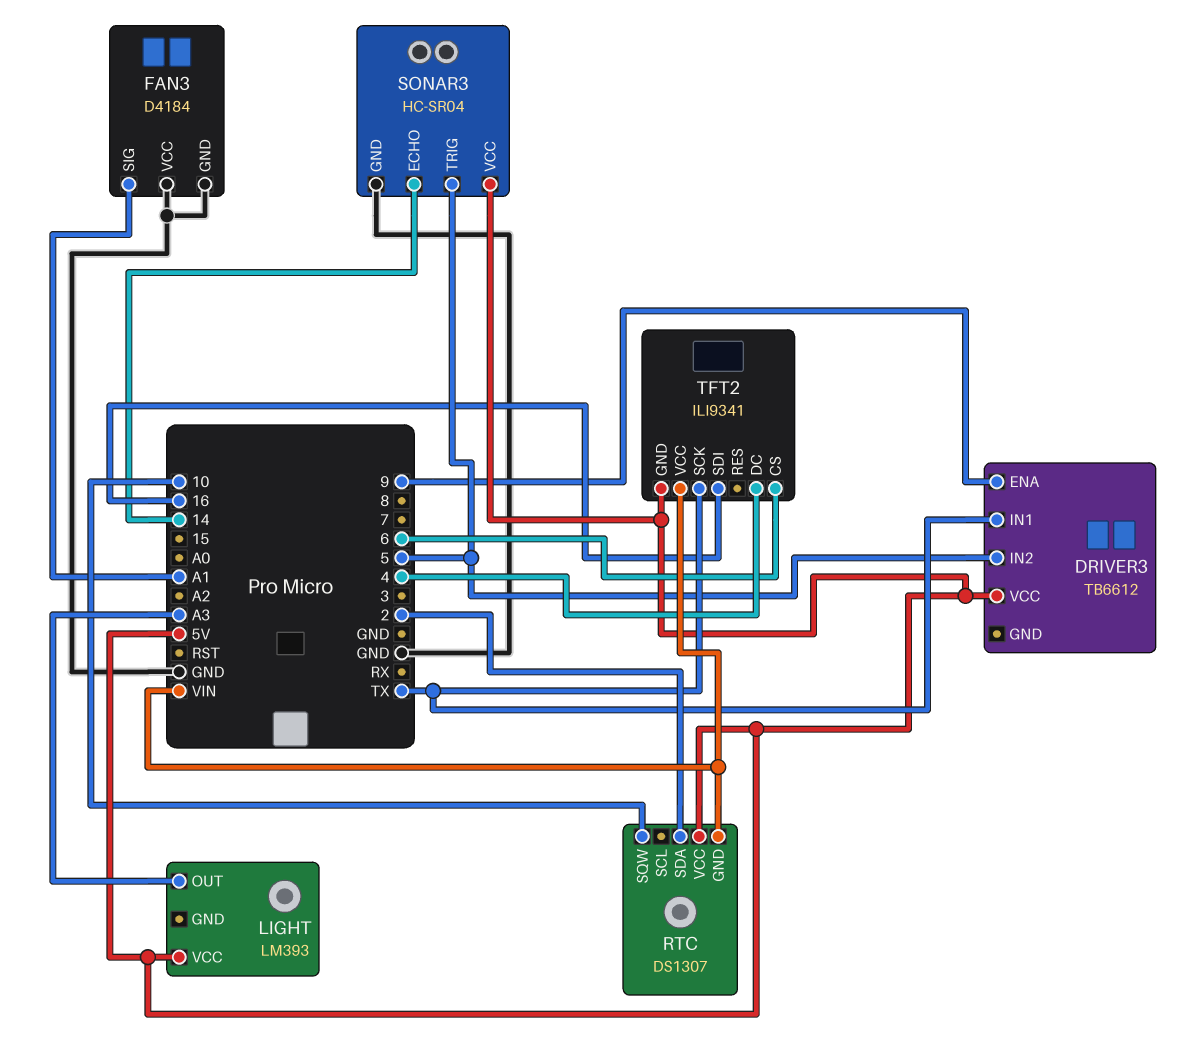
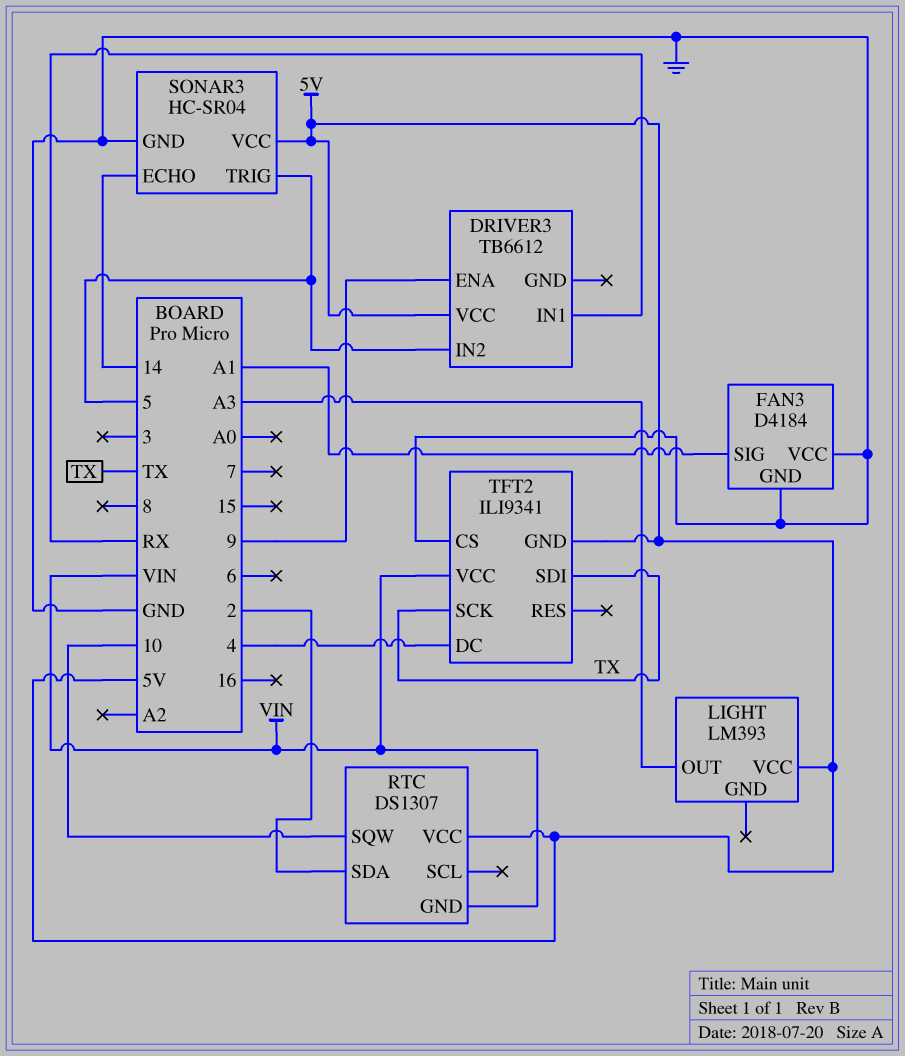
DRIVER3 pin IN1: TX -> RX
TFT2 pin CS: 6 -> GND
TFT2 pin SDI: 16 -> TX

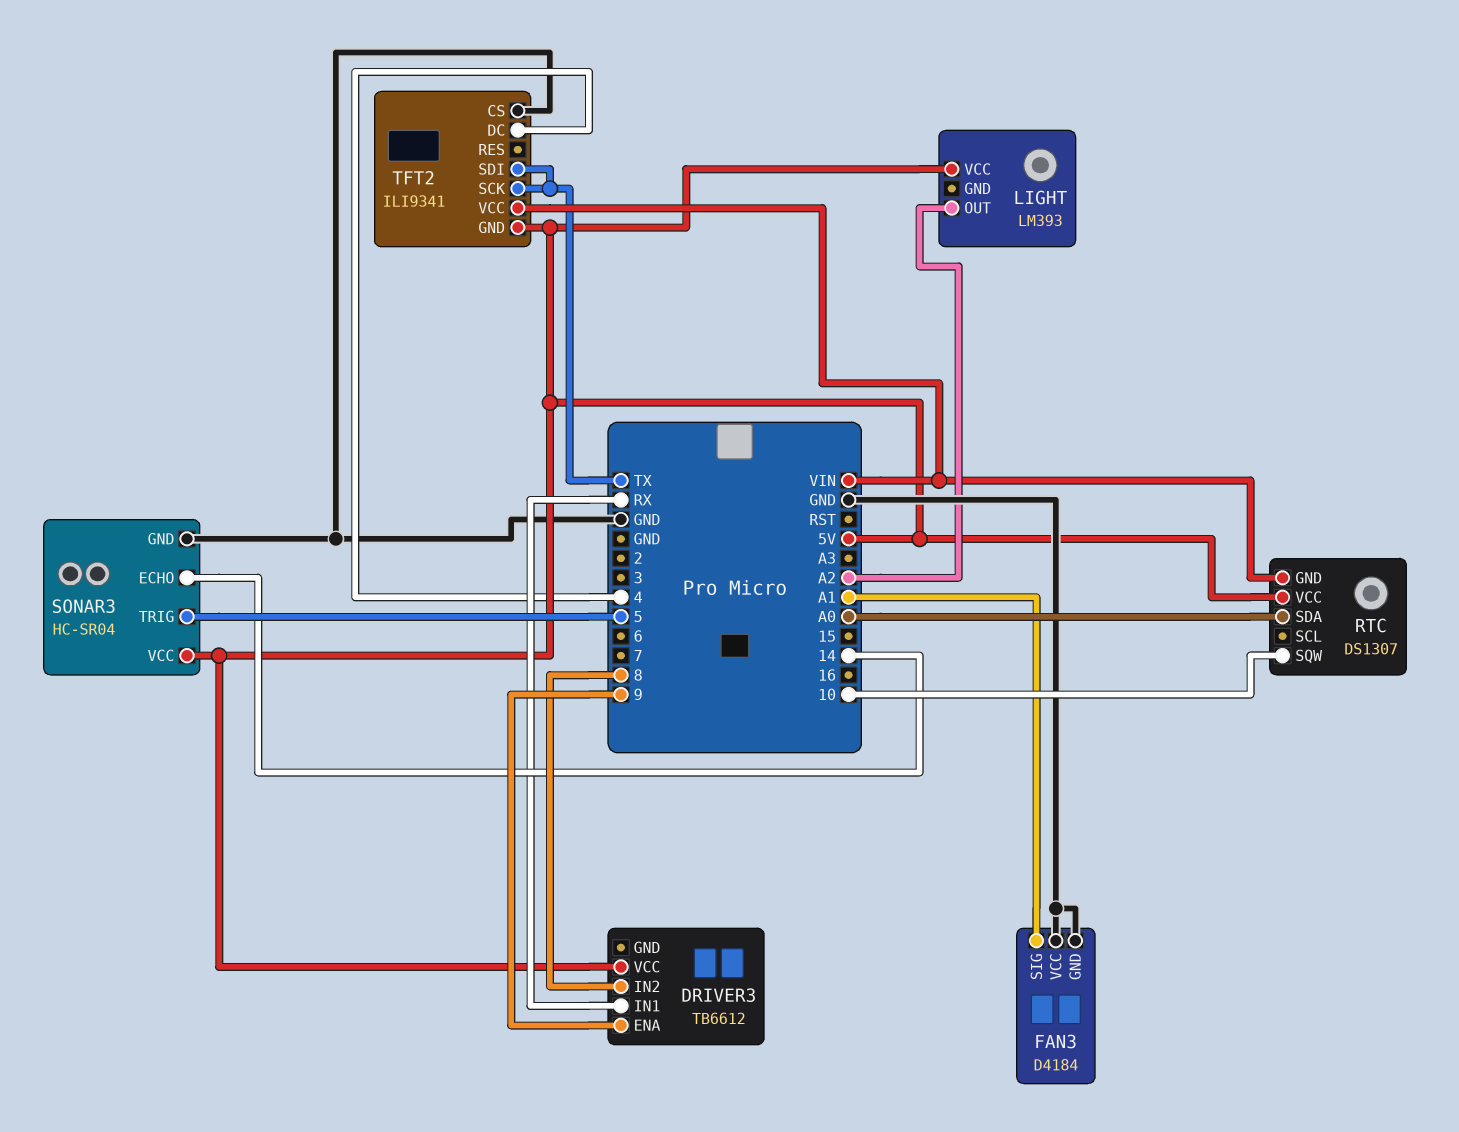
DRIVER3 pin IN2: 5 -> 8
LIGHT pin OUT: A3 -> A2
RTC pin SDA: 2 -> A0

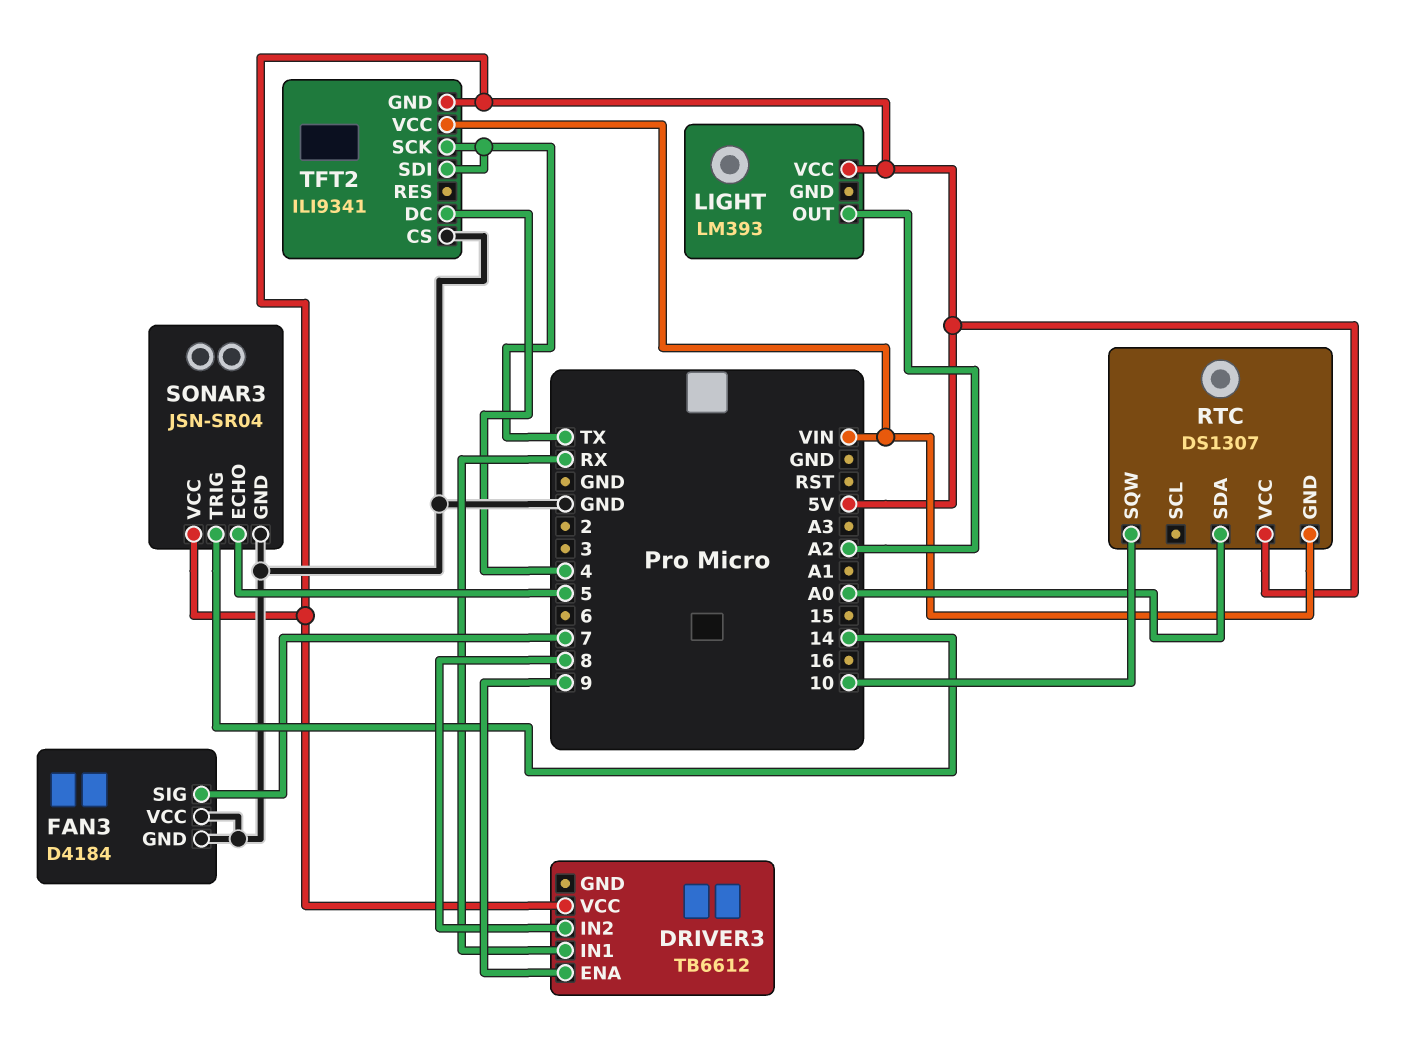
FAN3 pin SIG: A1 -> 7
SONAR3: HC-SR04 -> JSN-SR04
SONAR3 pin ECHO: 14 -> 5
SONAR3 pin TRIG: 5 -> 14

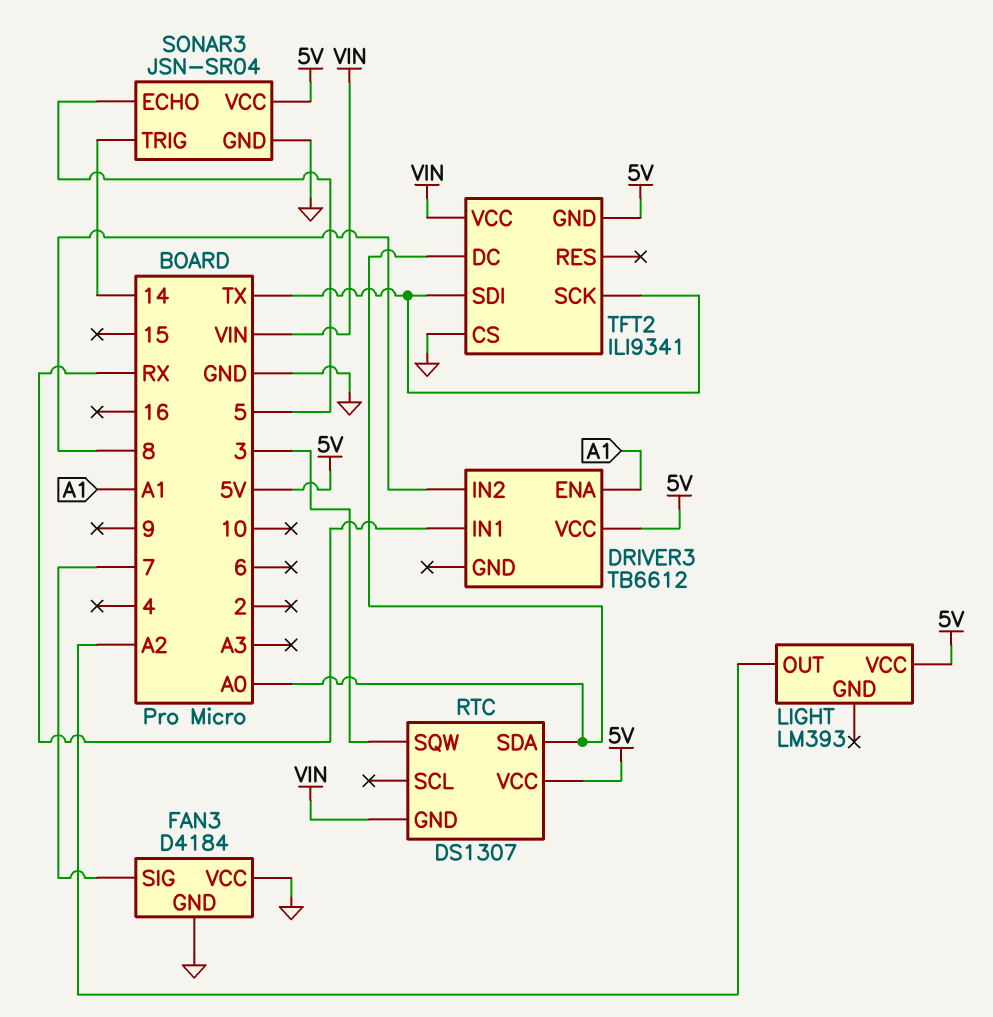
DRIVER3 pin ENA: 9 -> A1
RTC pin SQW: 10 -> 3
TFT2 pin DC: 4 -> A0

